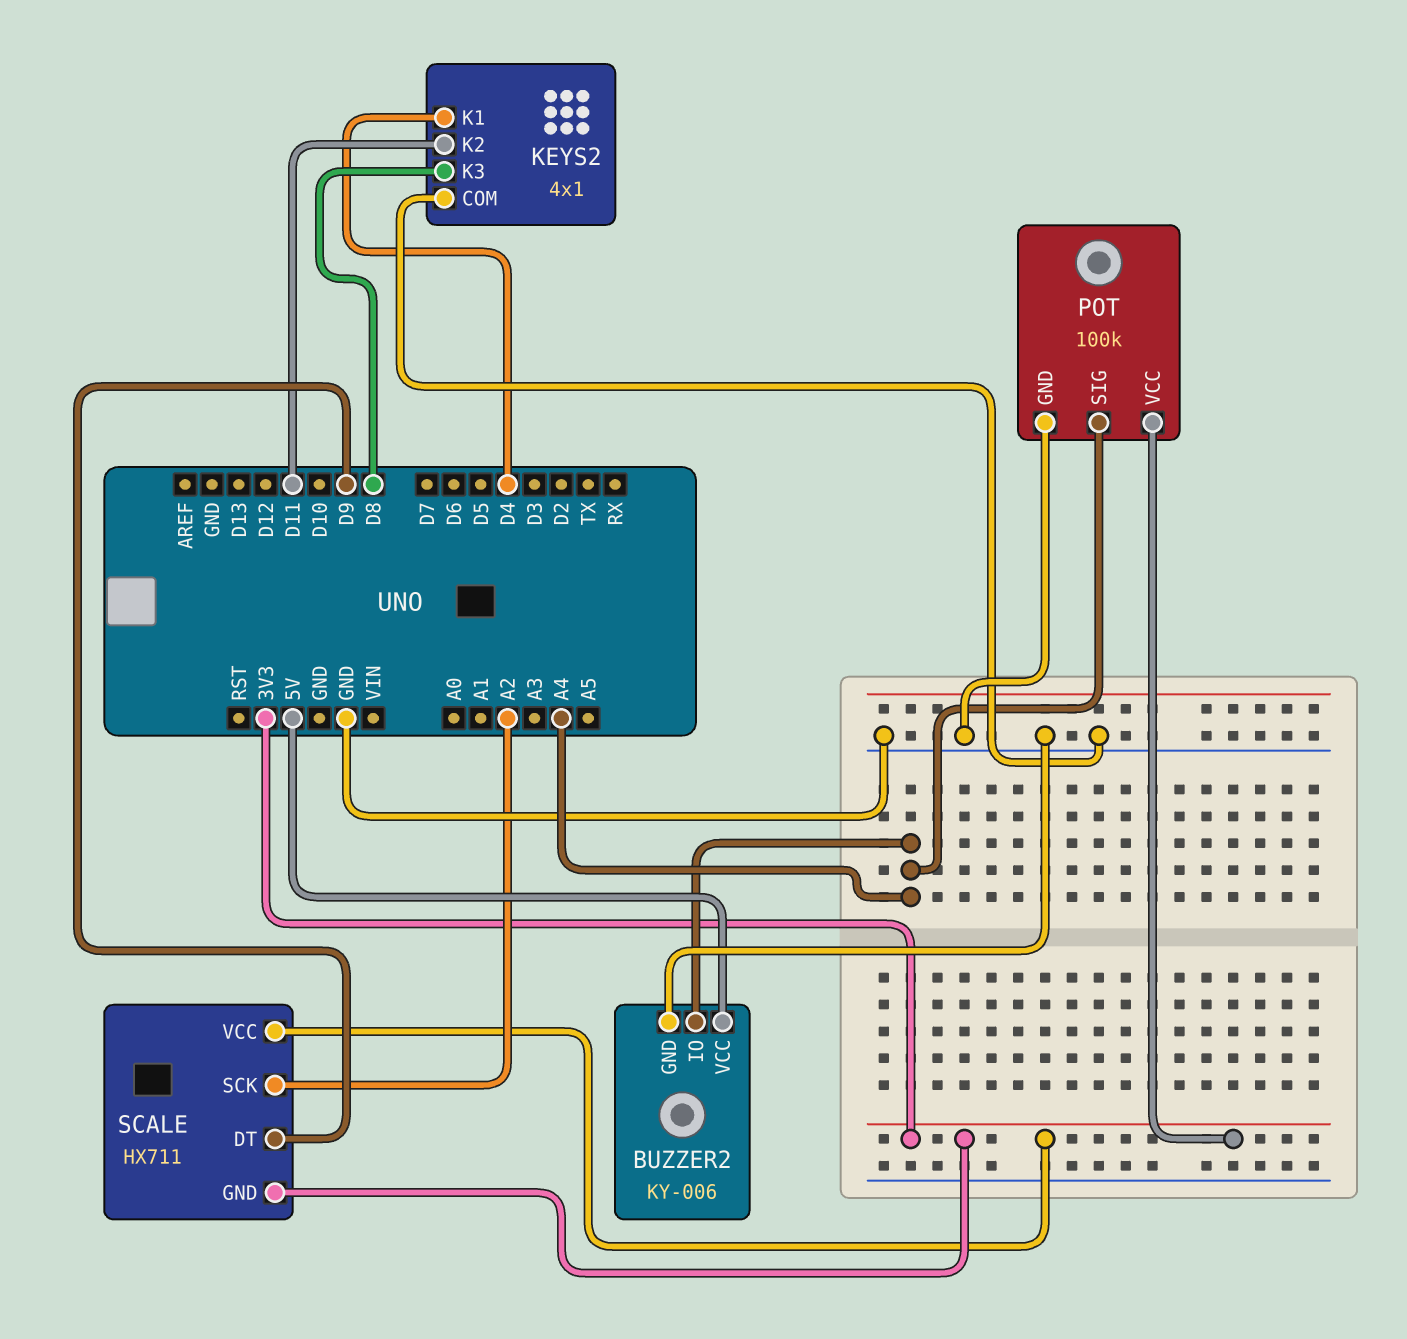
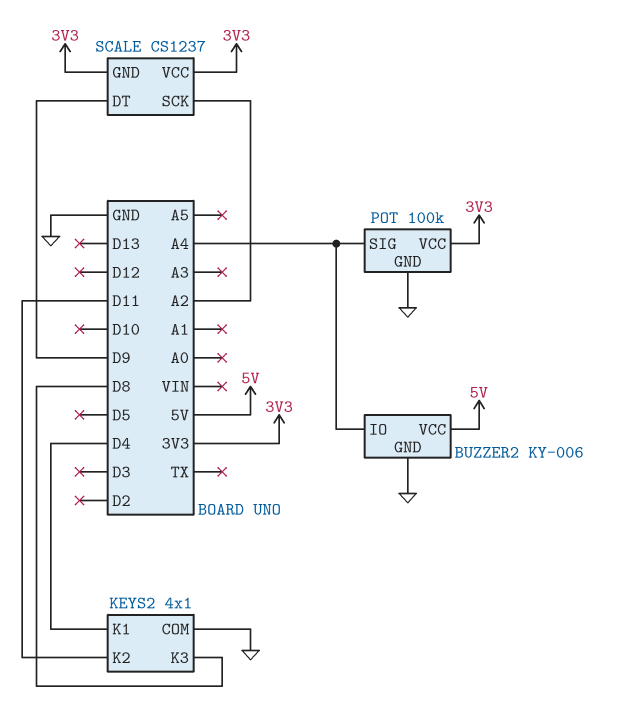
SCALE: HX711 -> CS1237

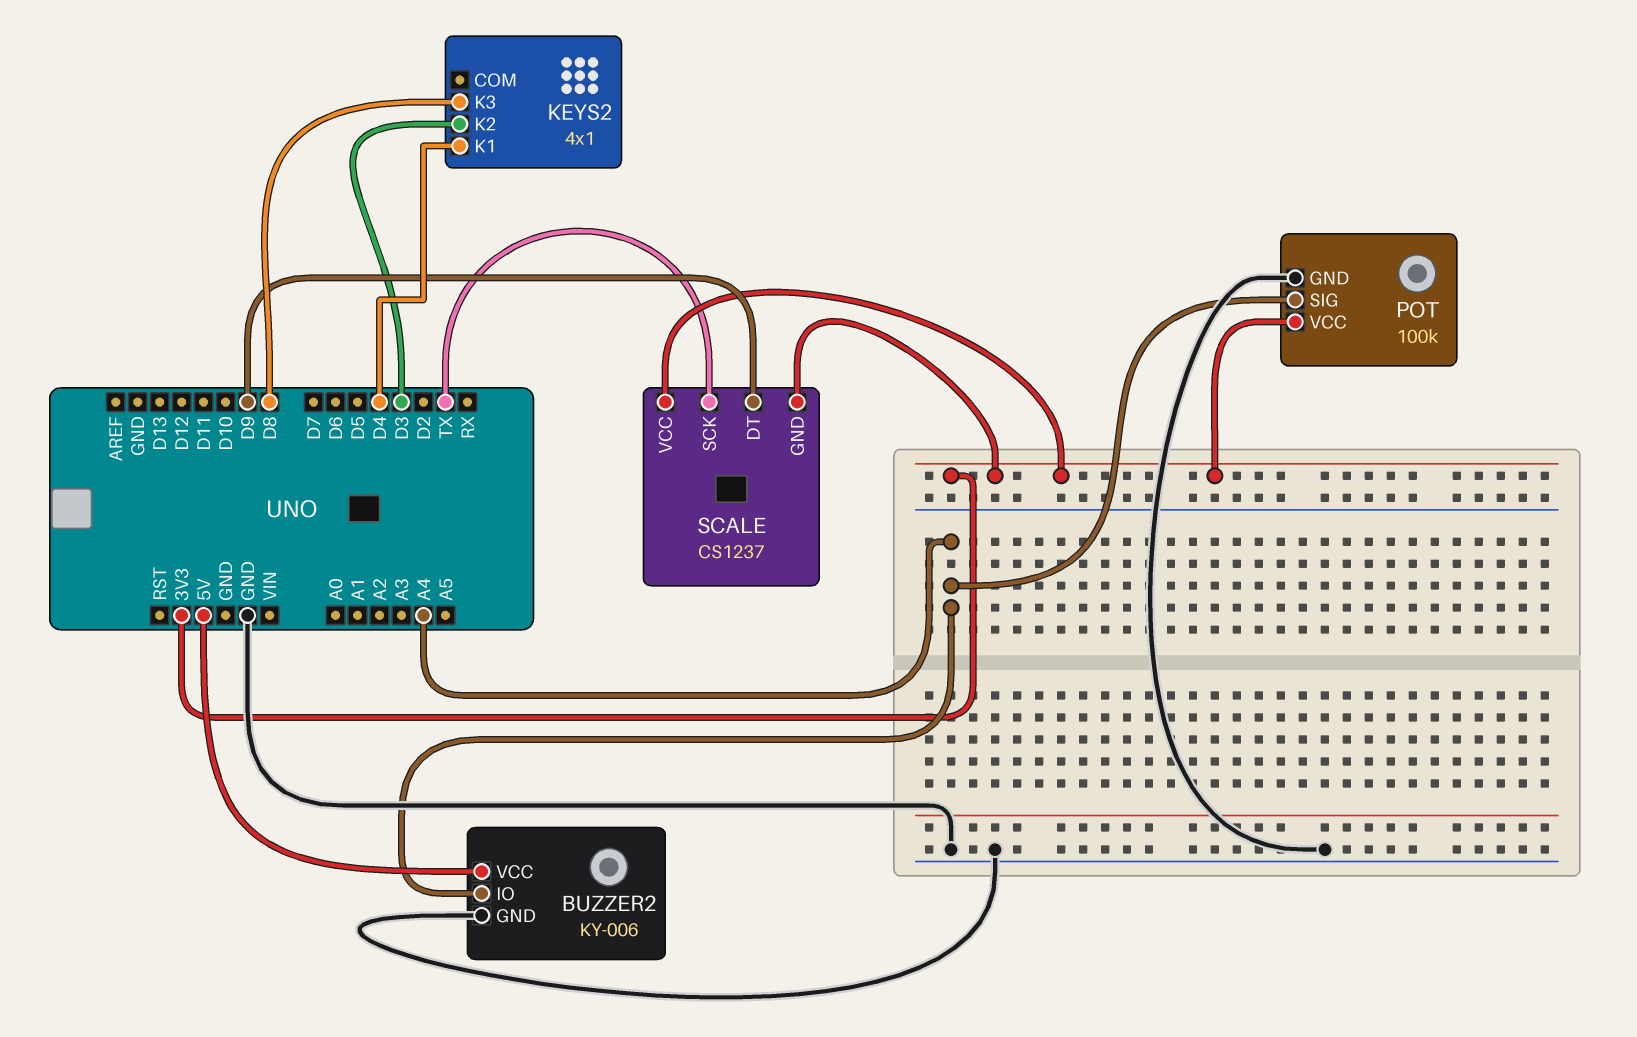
KEYS2 pin COM: GND -> none
KEYS2 pin K2: D11 -> D3
SCALE pin SCK: A2 -> TX

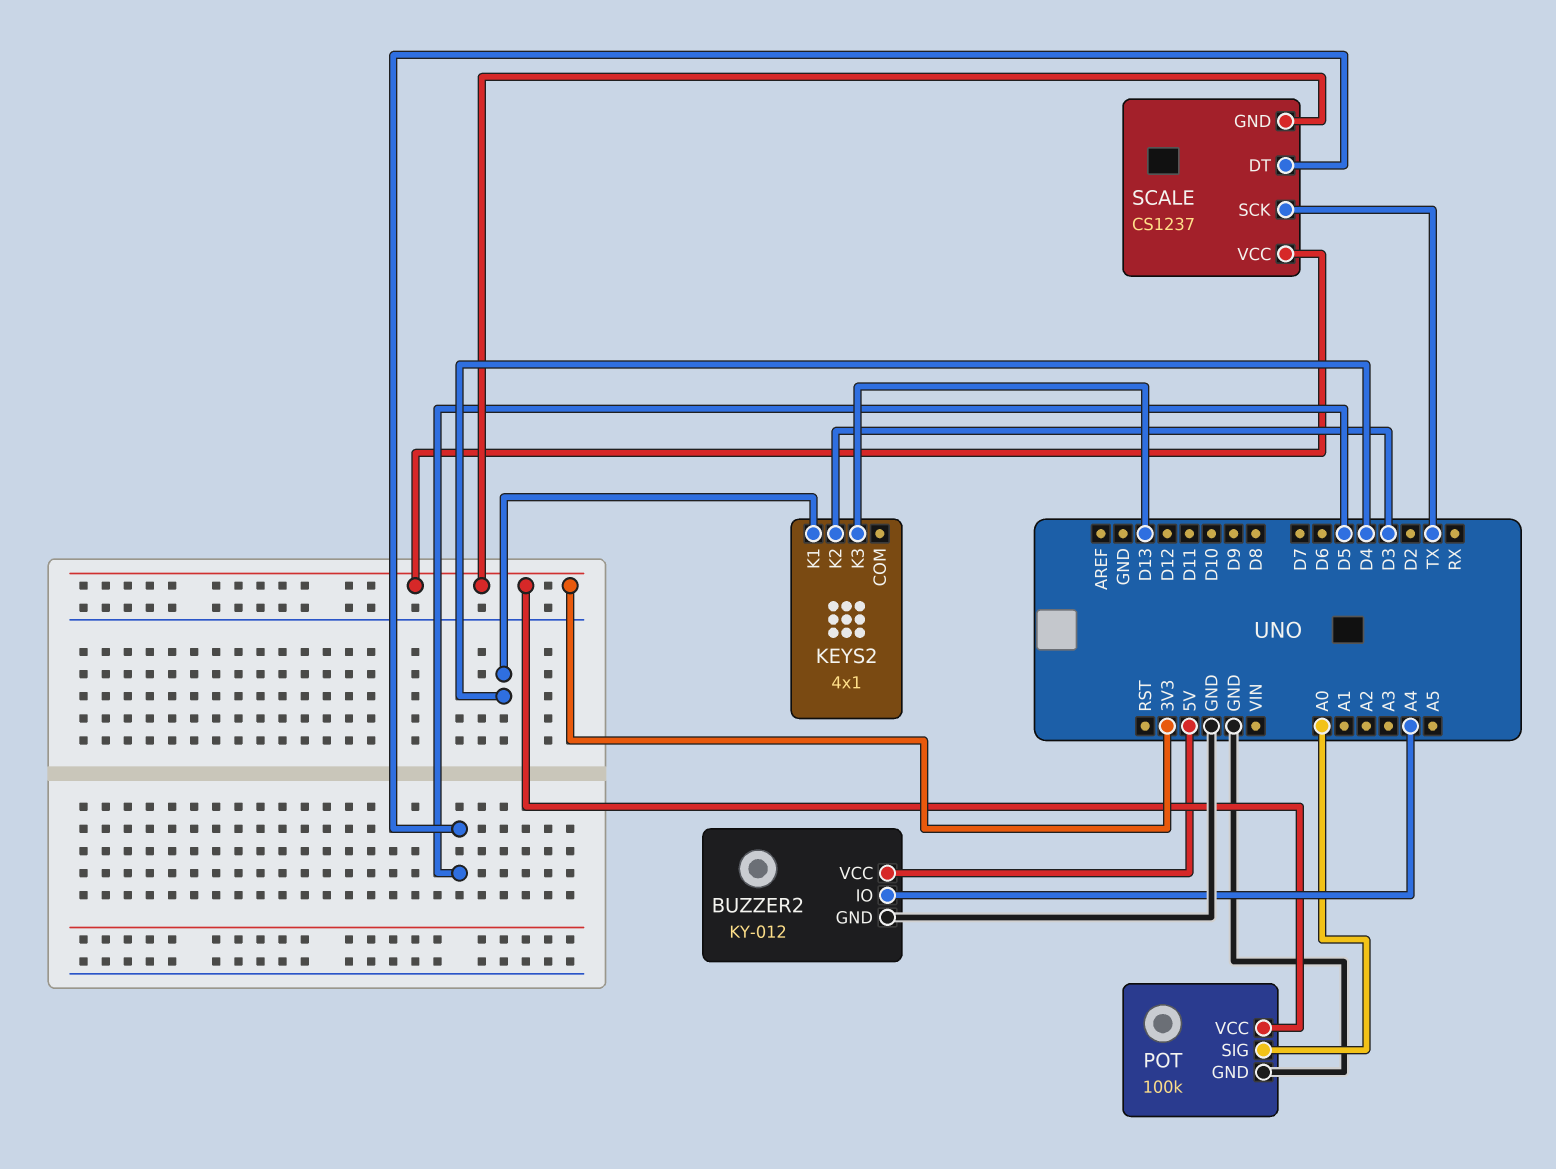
BUZZER2: KY-006 -> KY-012
KEYS2 pin K3: D8 -> D13
POT pin SIG: A4 -> A0
SCALE pin DT: D9 -> D5

